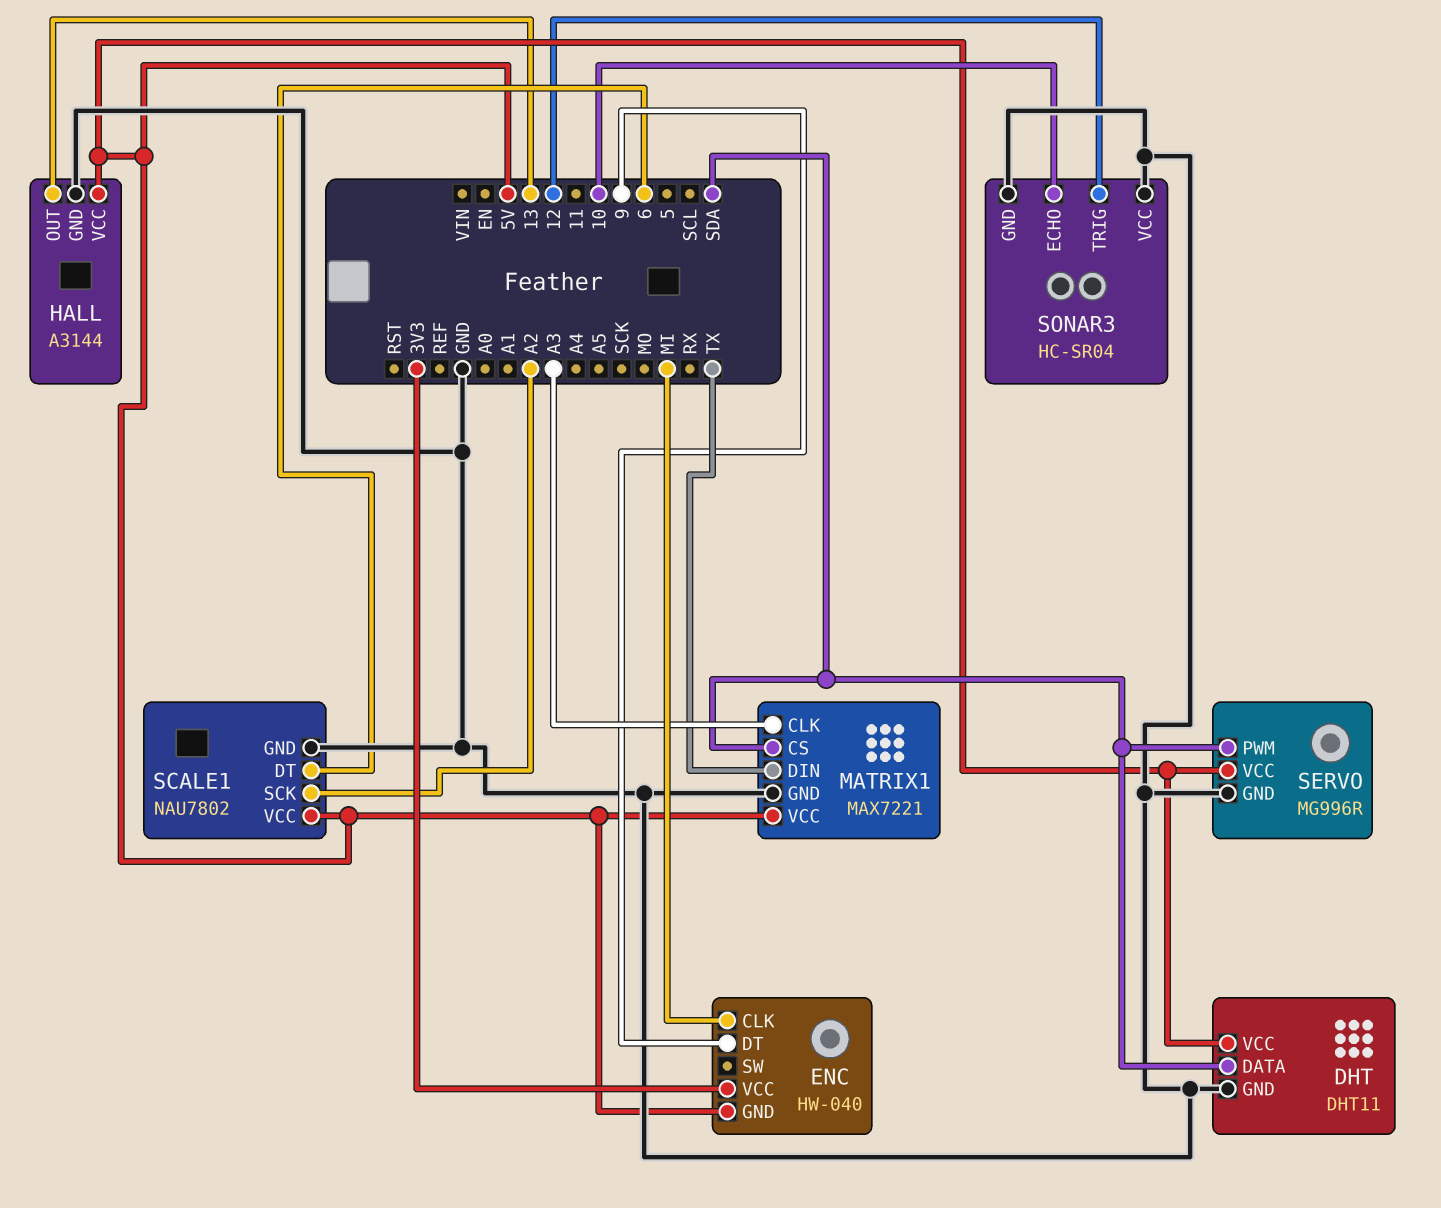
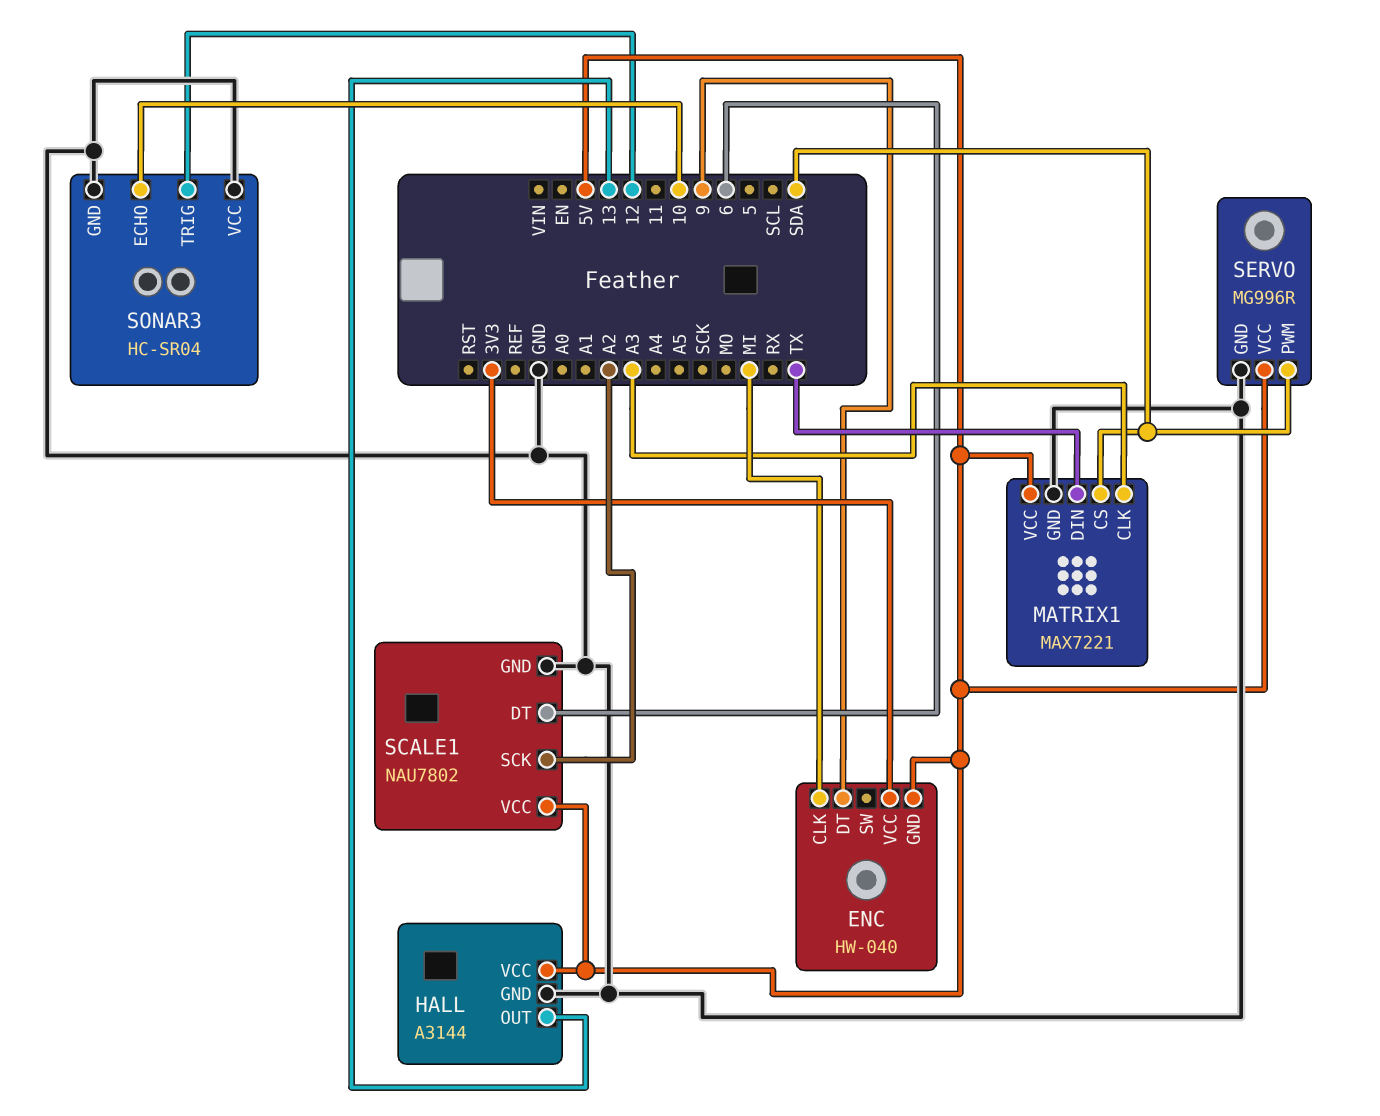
DHT: DHT11 -> none
DHT pin DATA: SDA -> none
DHT pin GND: GND -> none
DHT pin VCC: 5V -> none

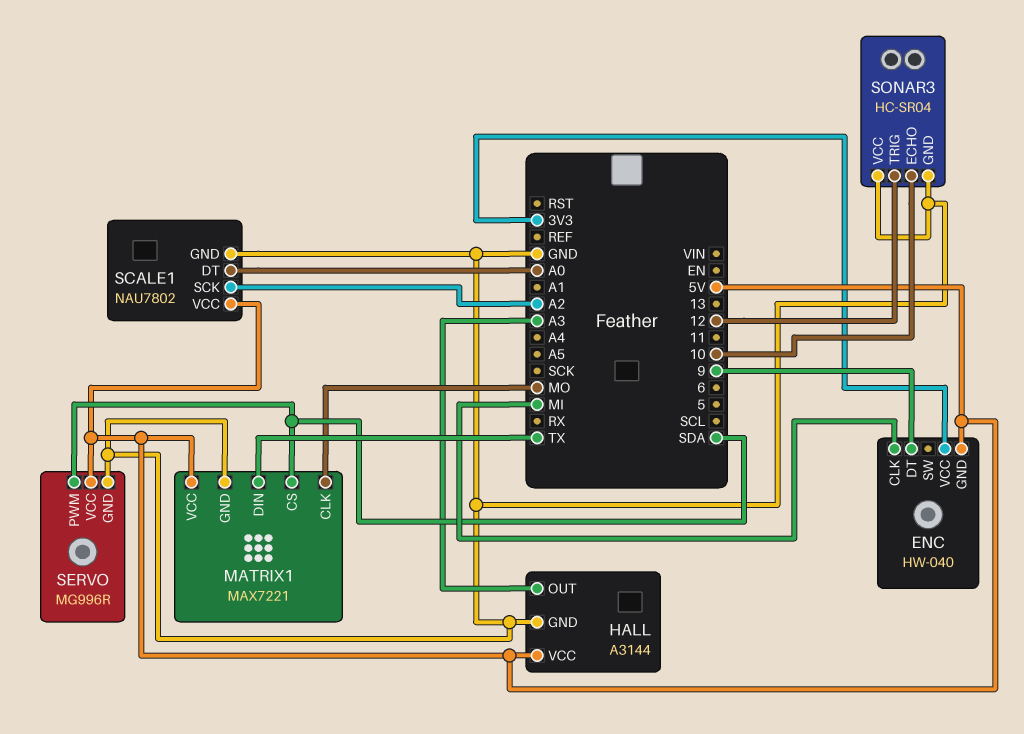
HALL pin OUT: 13 -> A3
MATRIX1 pin CLK: A3 -> MO
SCALE1 pin DT: 6 -> A0

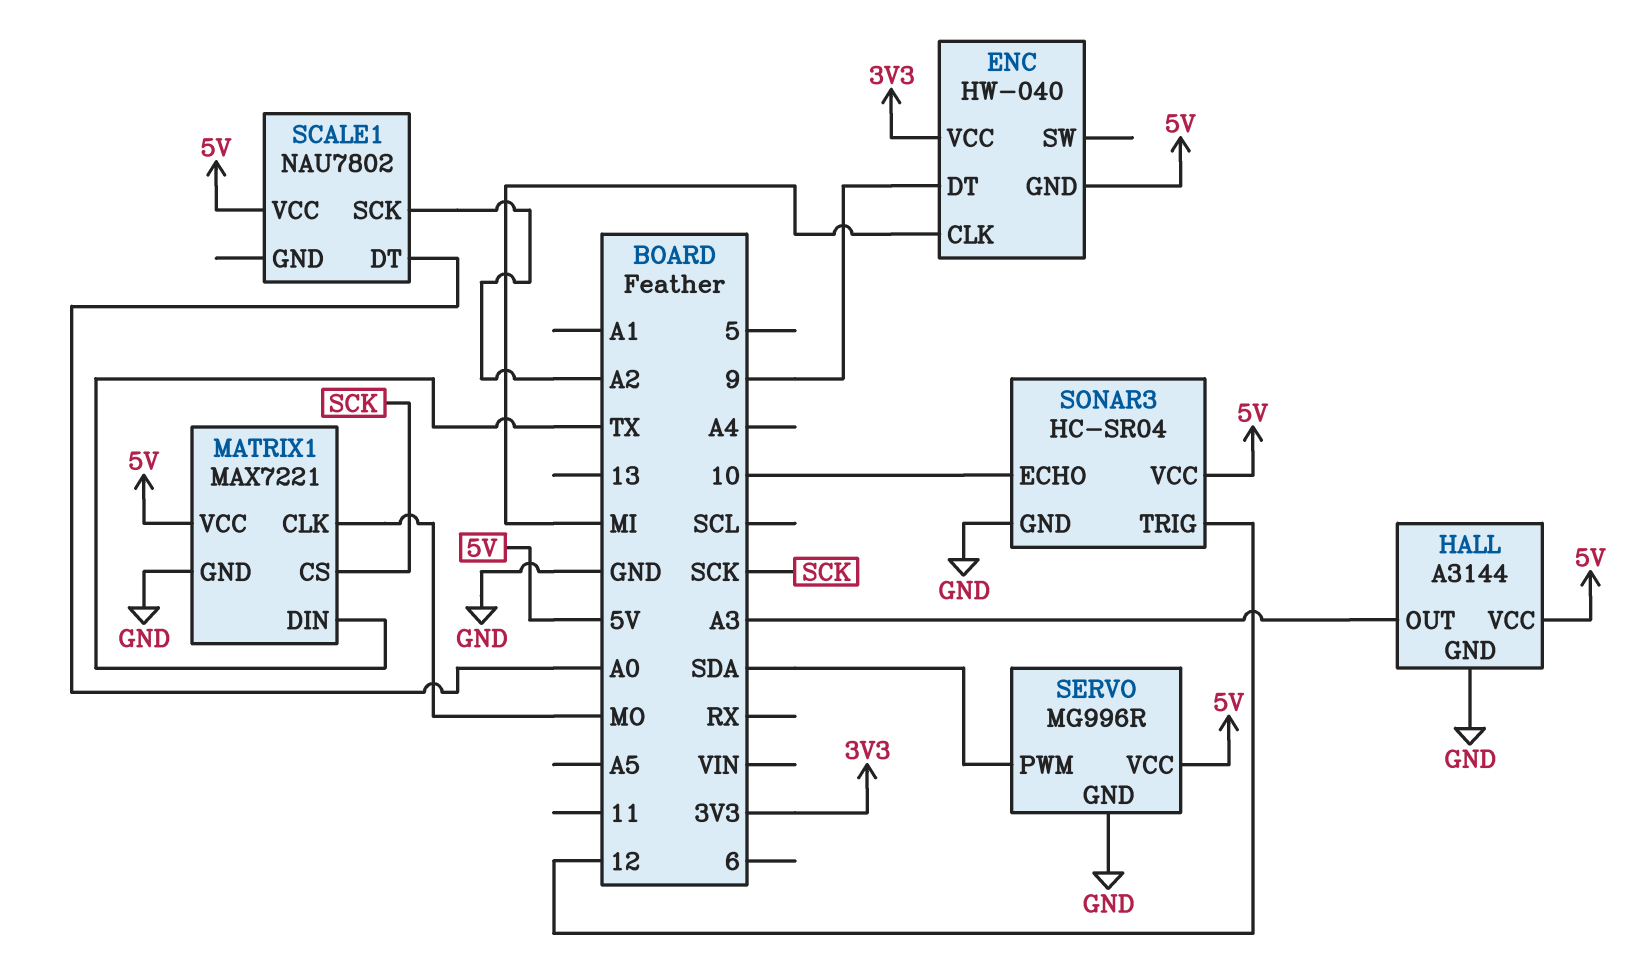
MATRIX1 pin CS: SDA -> SCK
SCALE1 pin GND: GND -> none
SONAR3 pin VCC: GND -> 5V

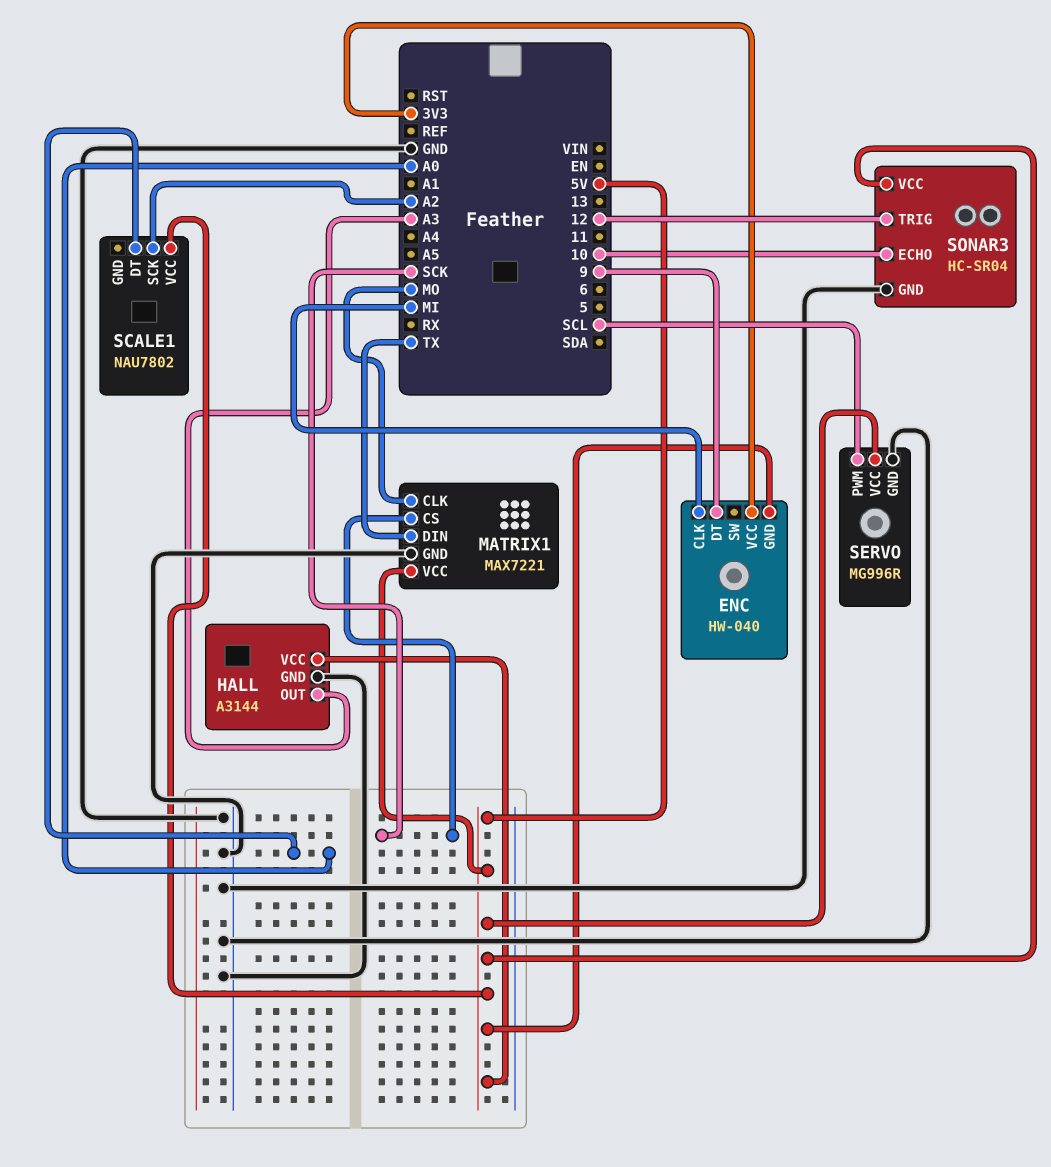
SERVO pin PWM: SDA -> SCL

